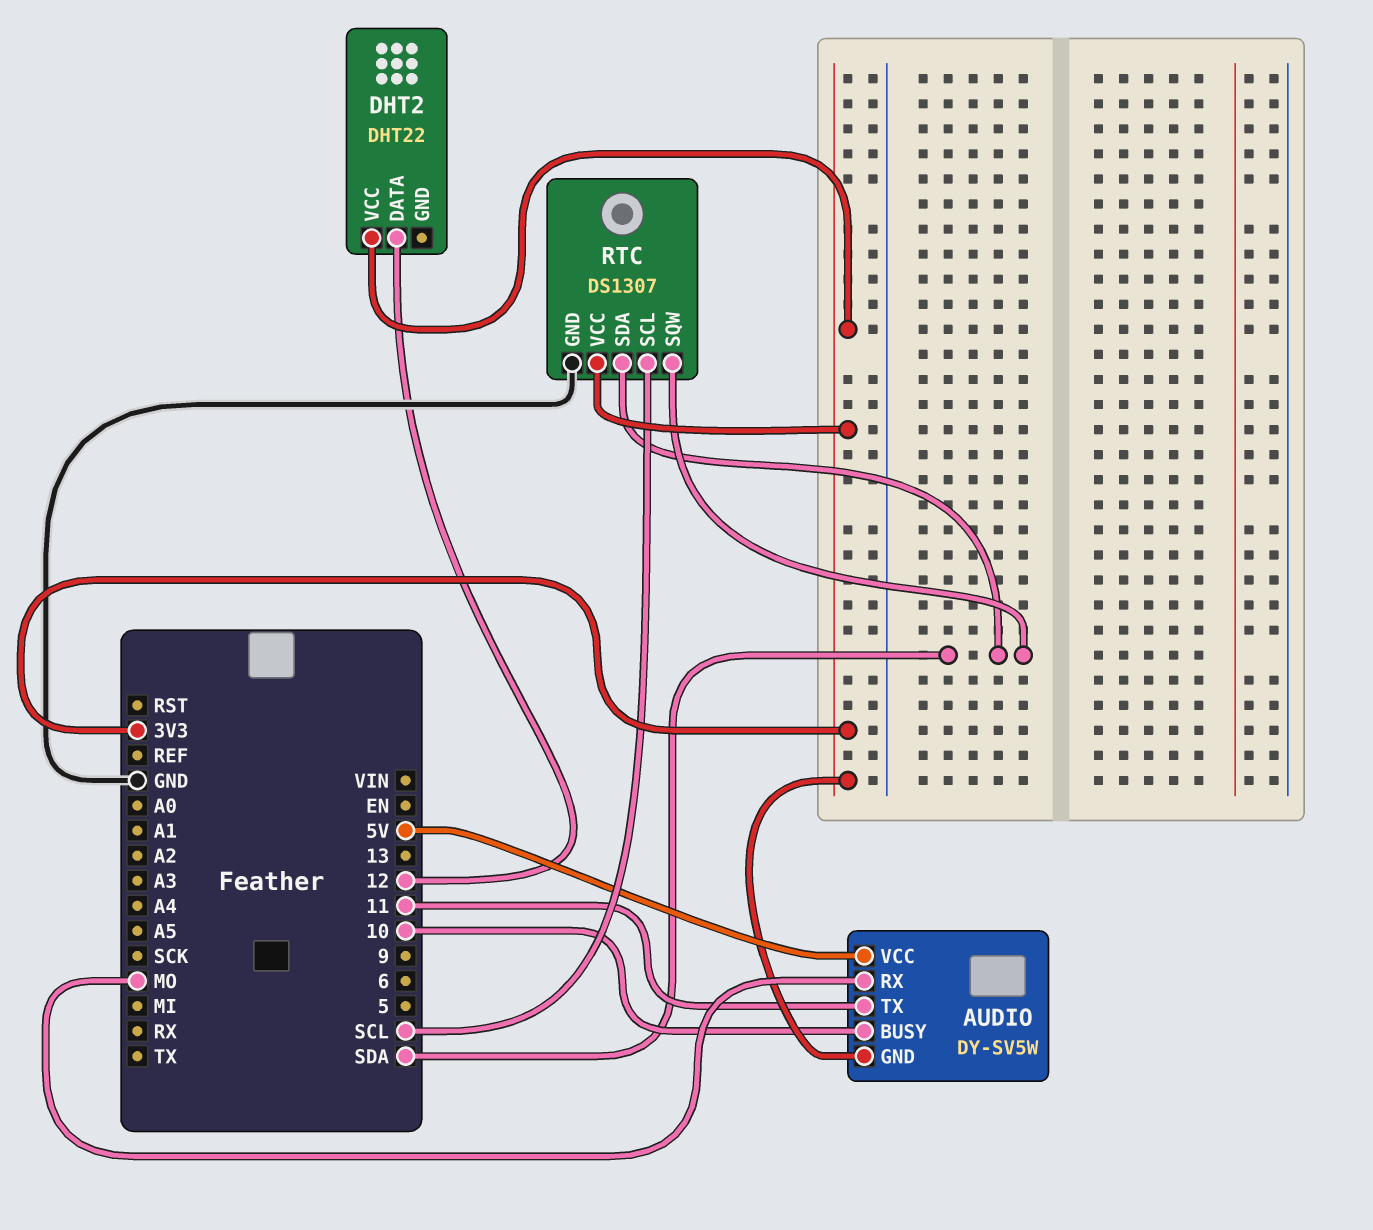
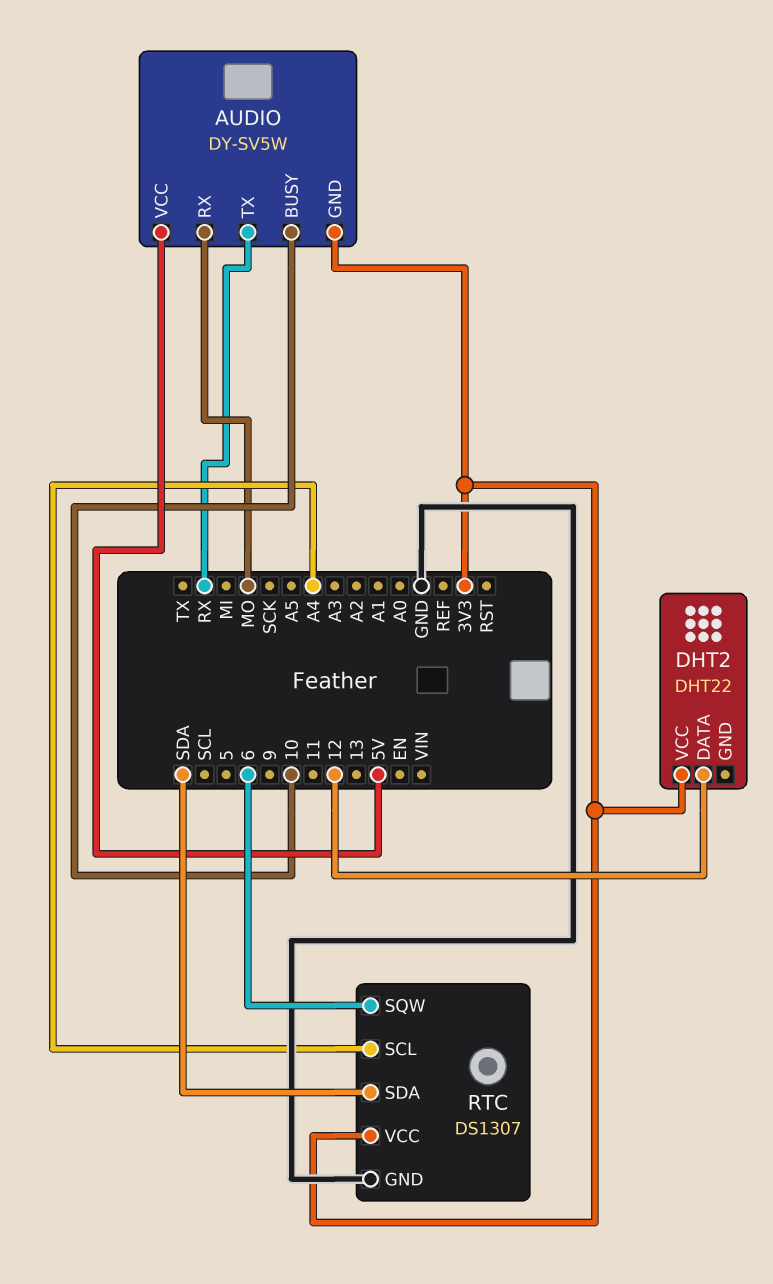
AUDIO pin TX: 11 -> RX
RTC pin SCL: SCL -> A4
RTC pin SQW: SDA -> 6

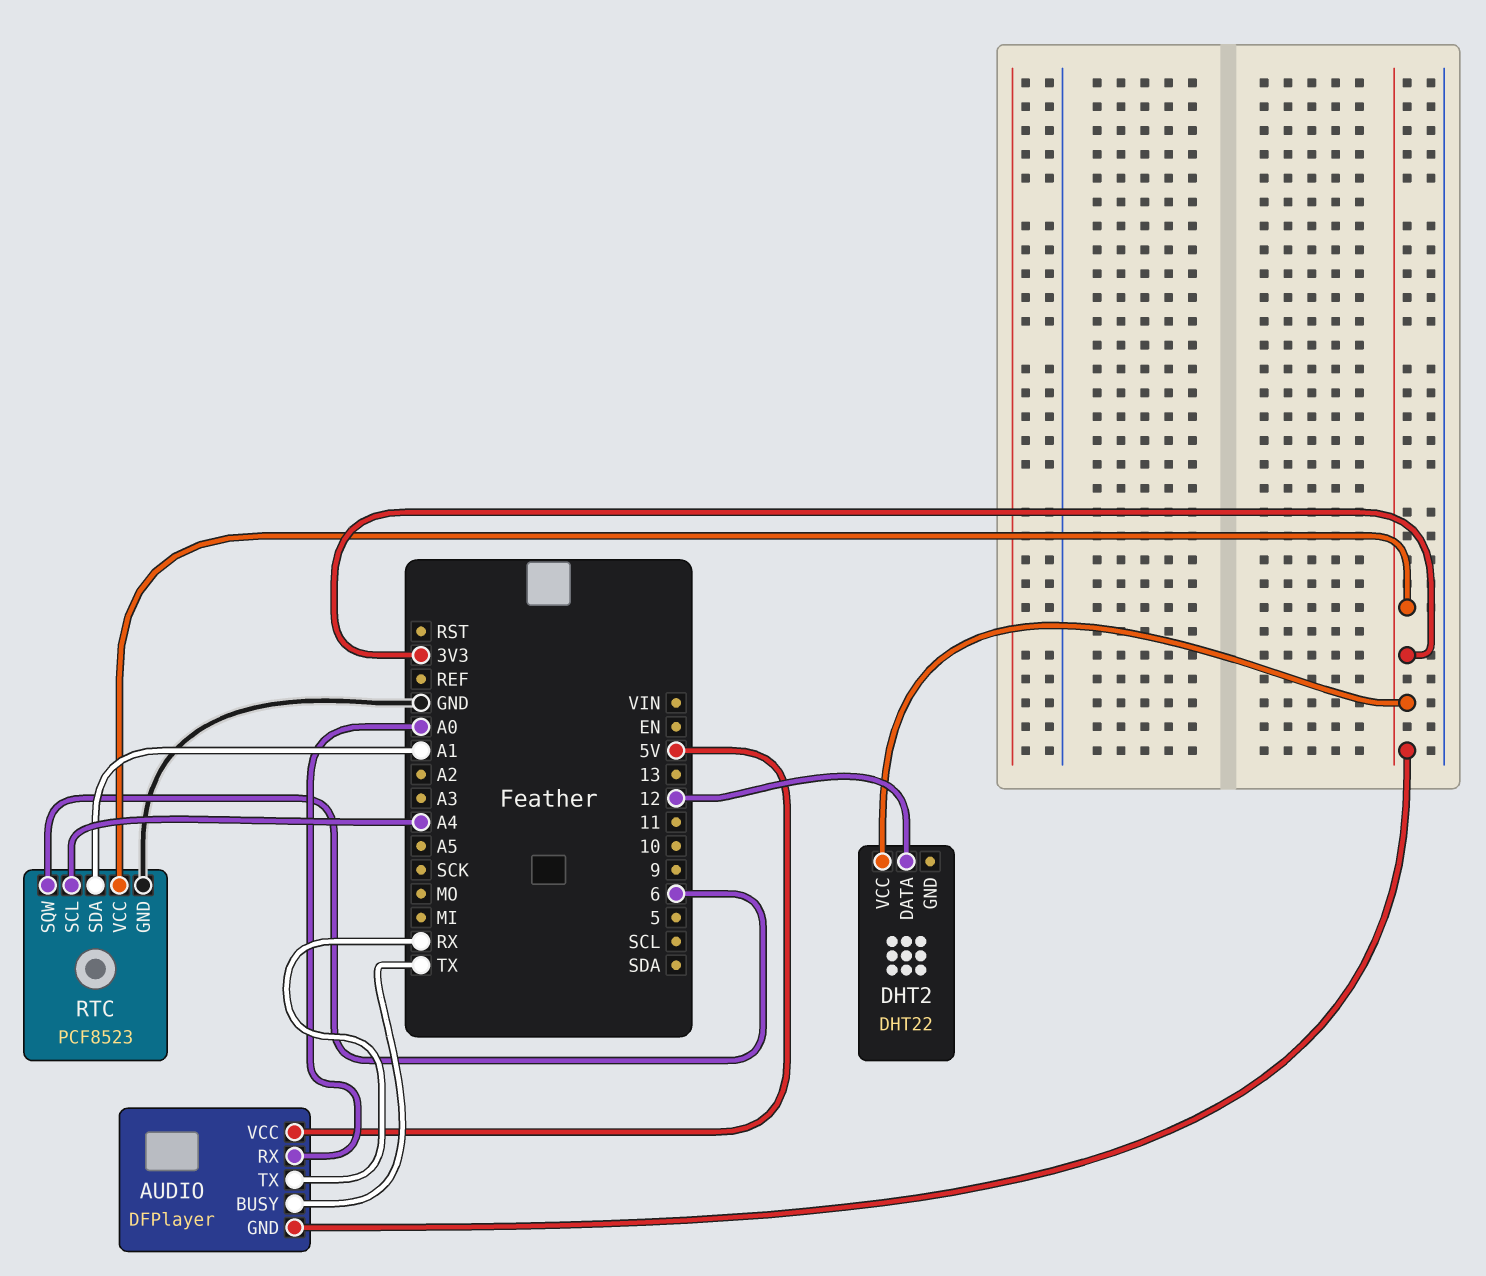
AUDIO: DY-SV5W -> DFPlayer
AUDIO pin BUSY: 10 -> TX
AUDIO pin RX: MO -> A0
RTC: DS1307 -> PCF8523
RTC pin SDA: SDA -> A1

